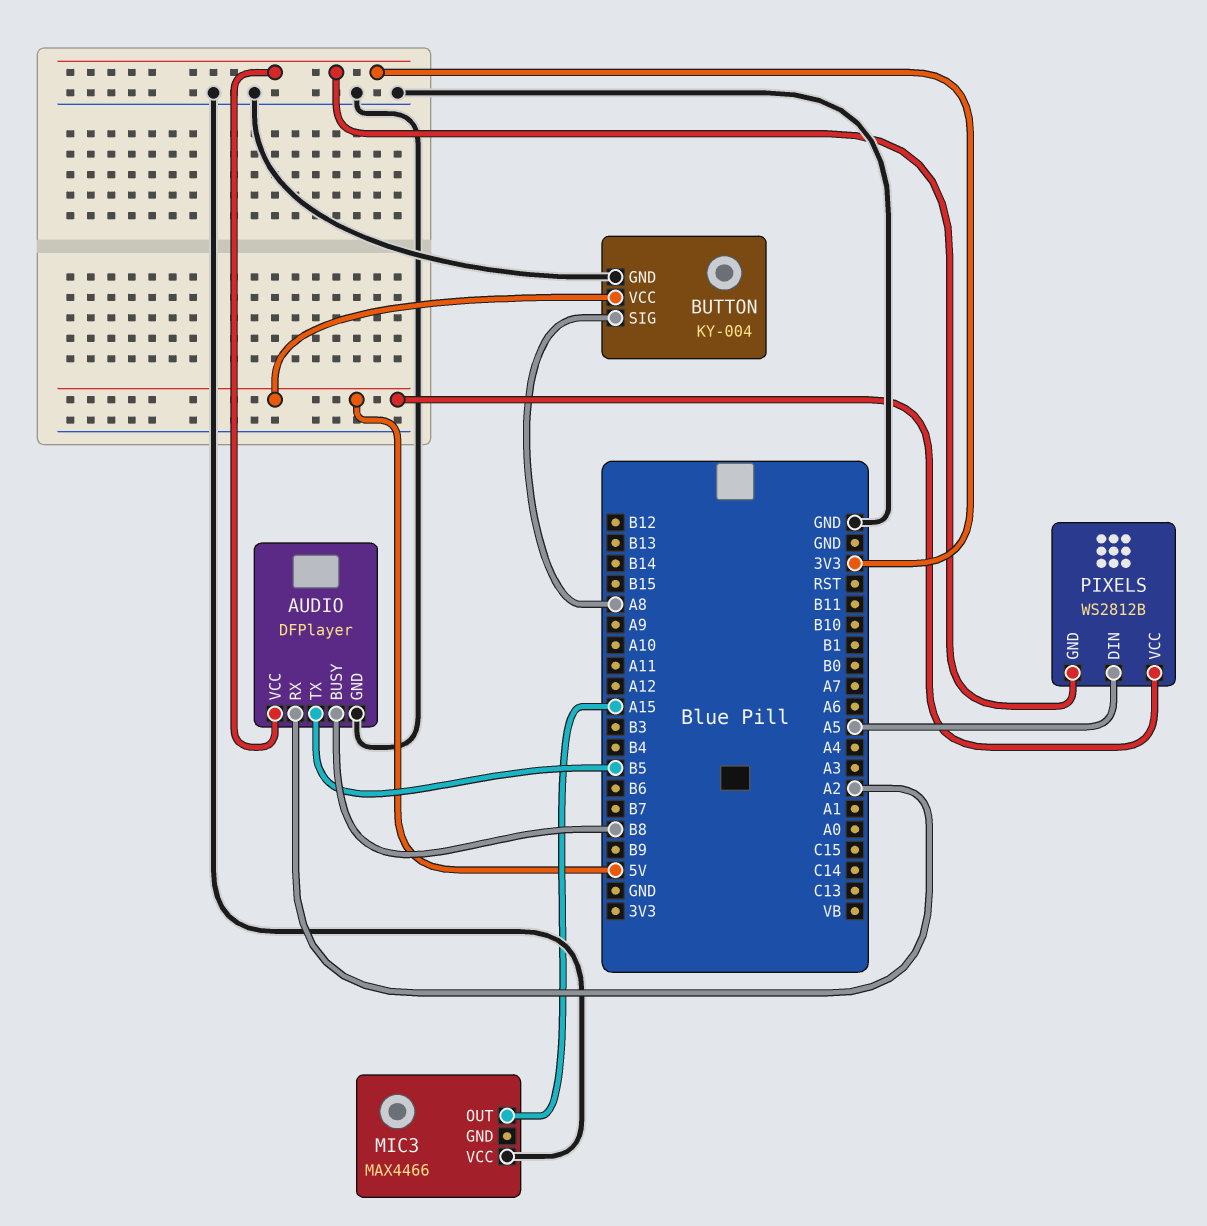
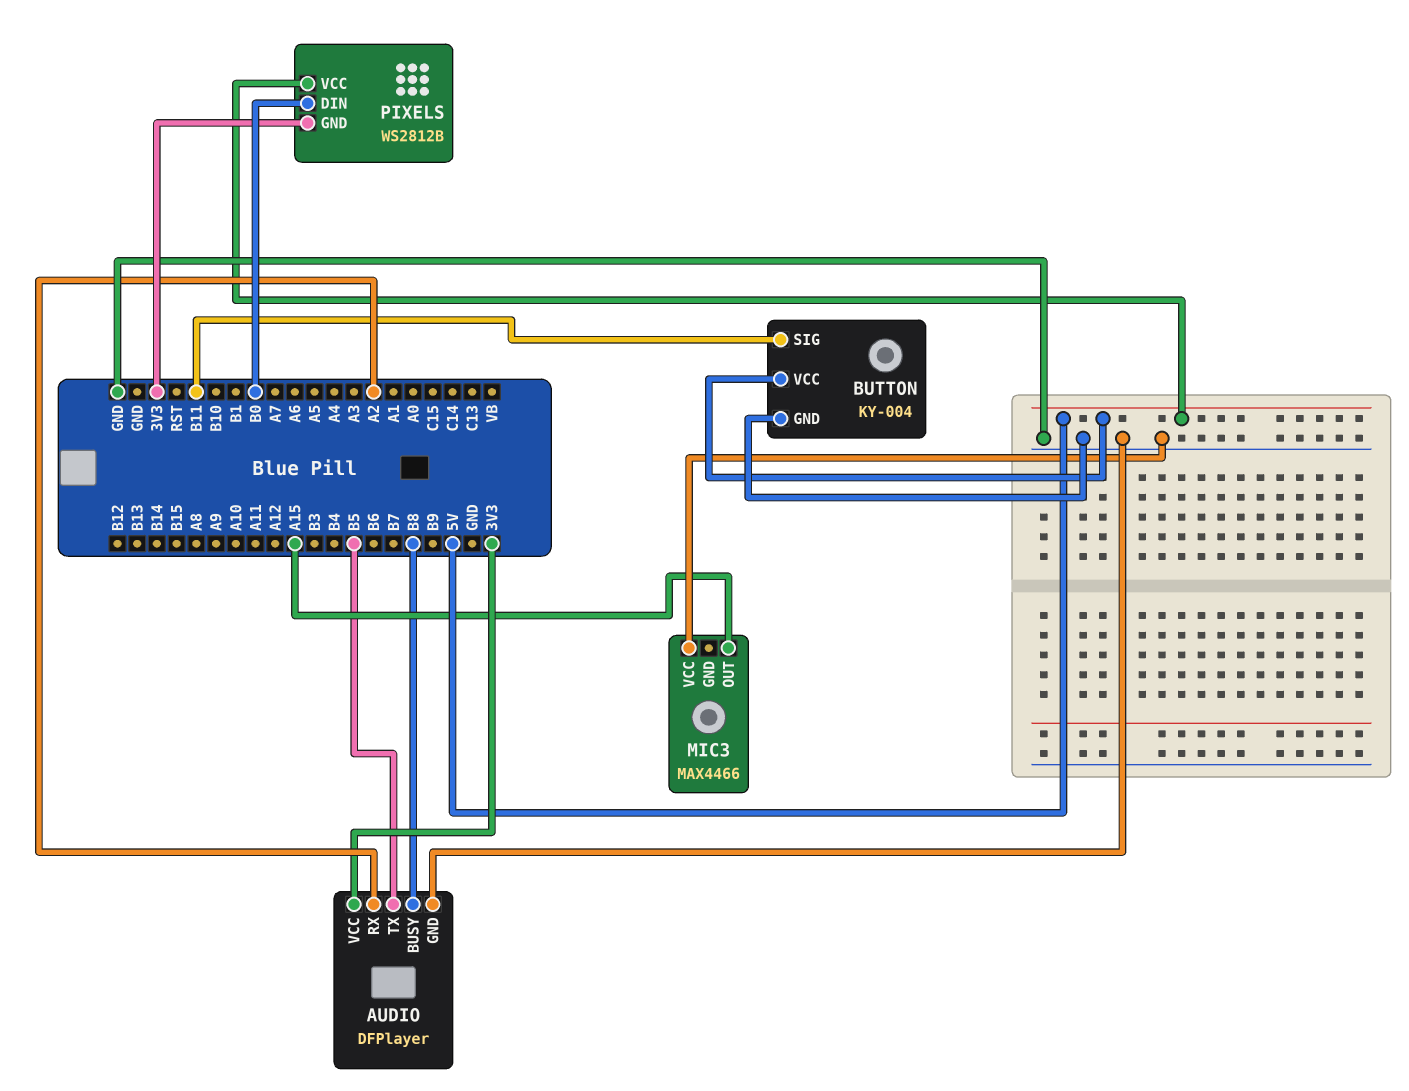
BUTTON pin SIG: A8 -> B11
PIXELS pin DIN: A5 -> B0

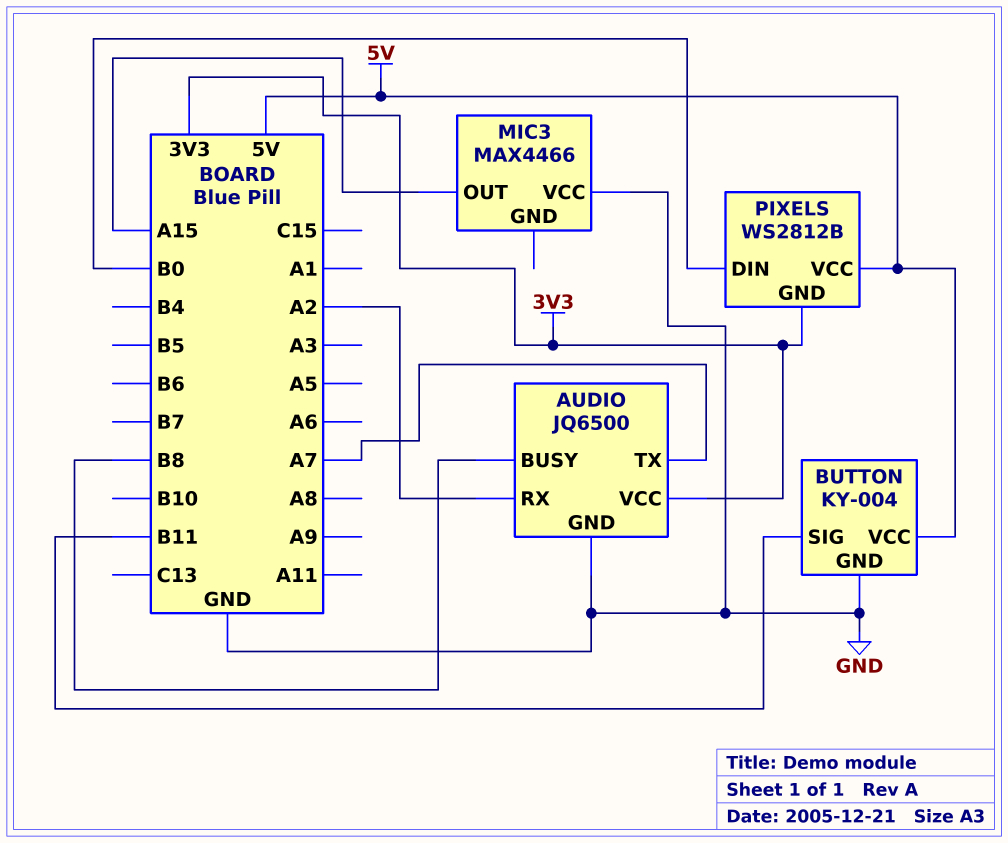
AUDIO: DFPlayer -> JQ6500
AUDIO pin TX: B5 -> A7

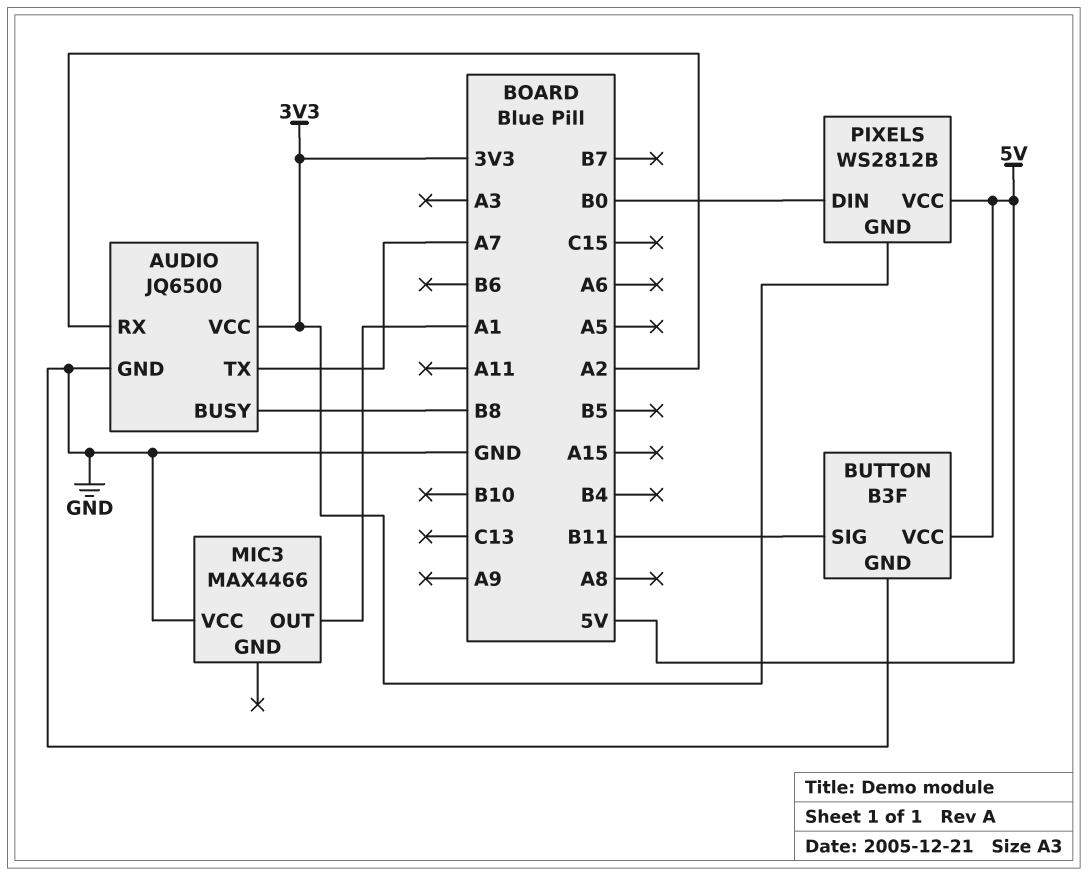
BUTTON: KY-004 -> B3F
MIC3 pin OUT: A15 -> A1

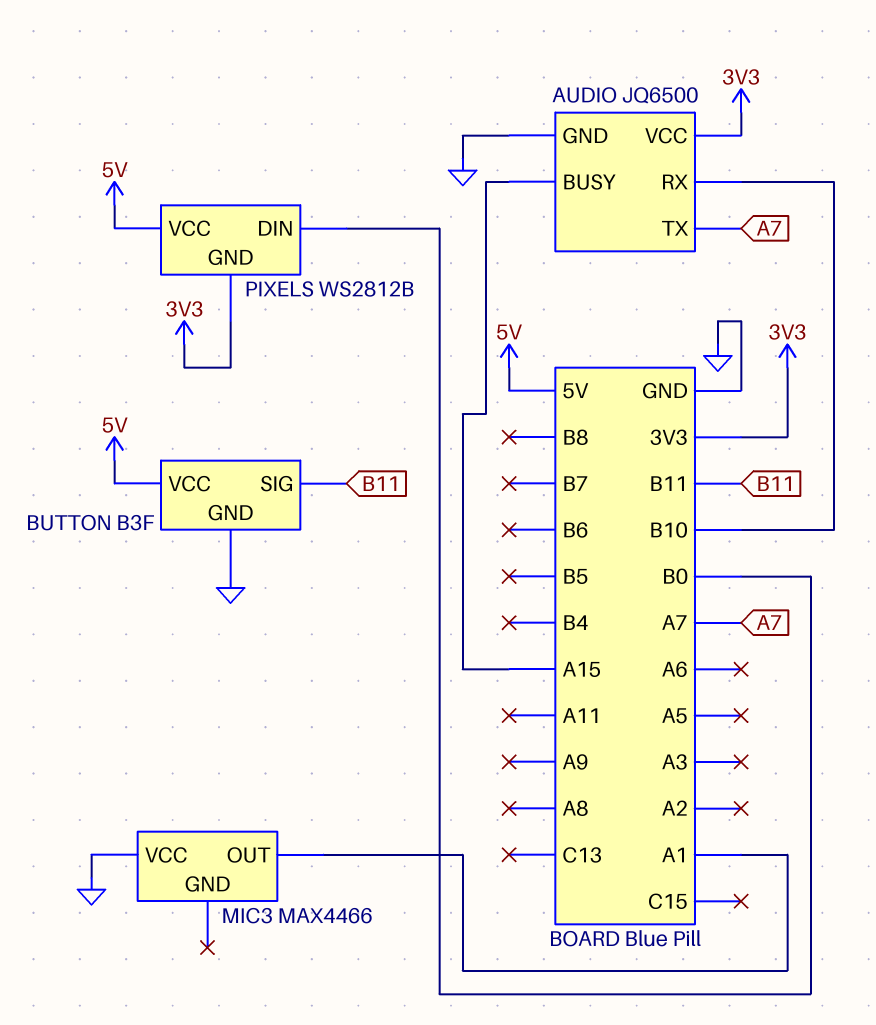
AUDIO pin BUSY: B8 -> A15
AUDIO pin RX: A2 -> B10

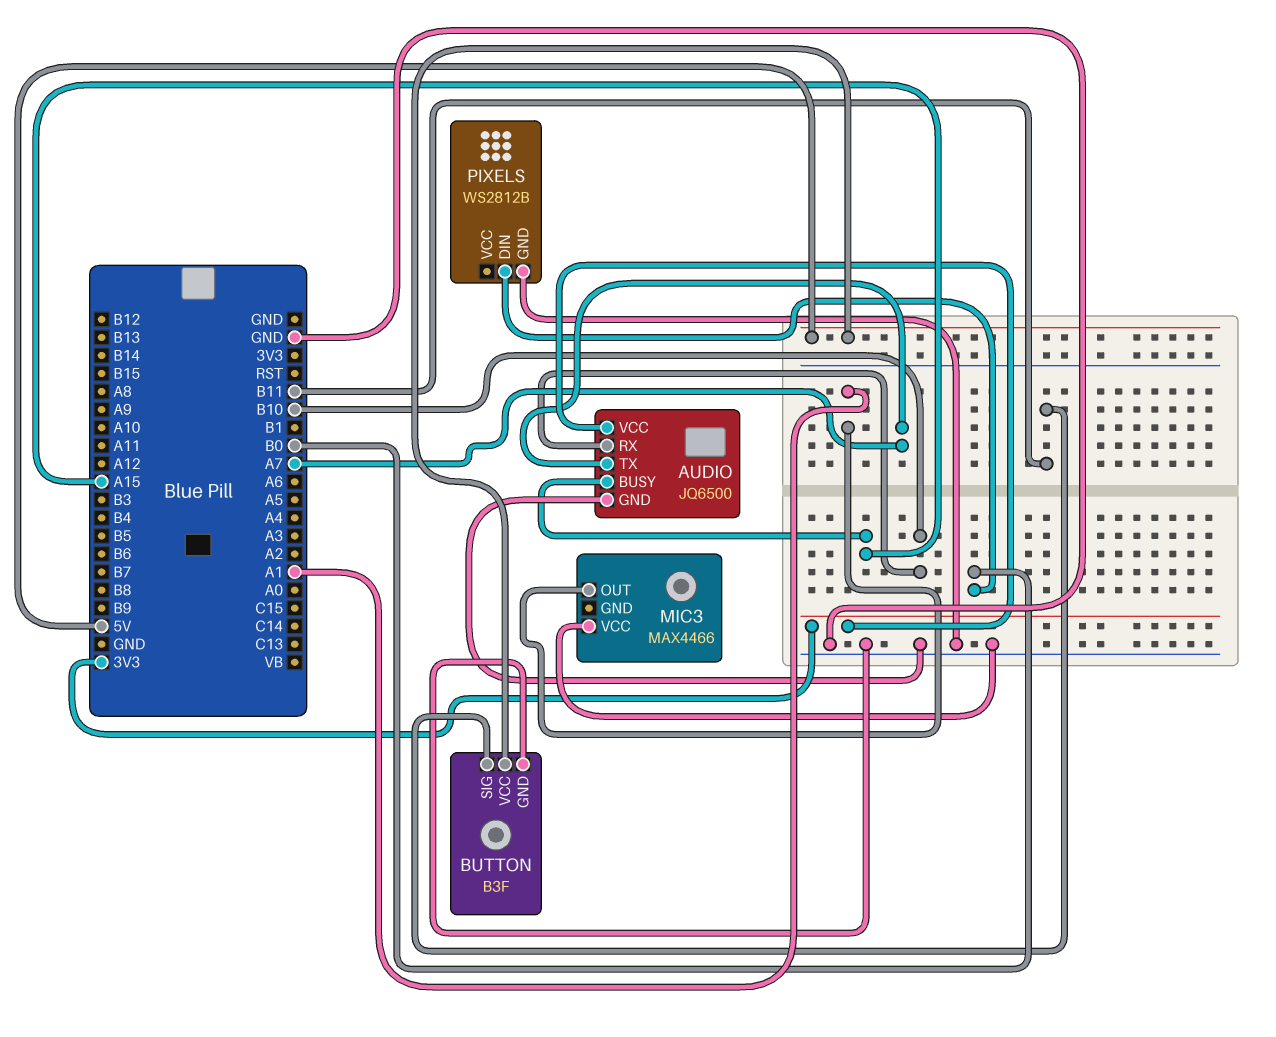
PIXELS pin GND: 3V3 -> GND
PIXELS pin VCC: 5V -> none

